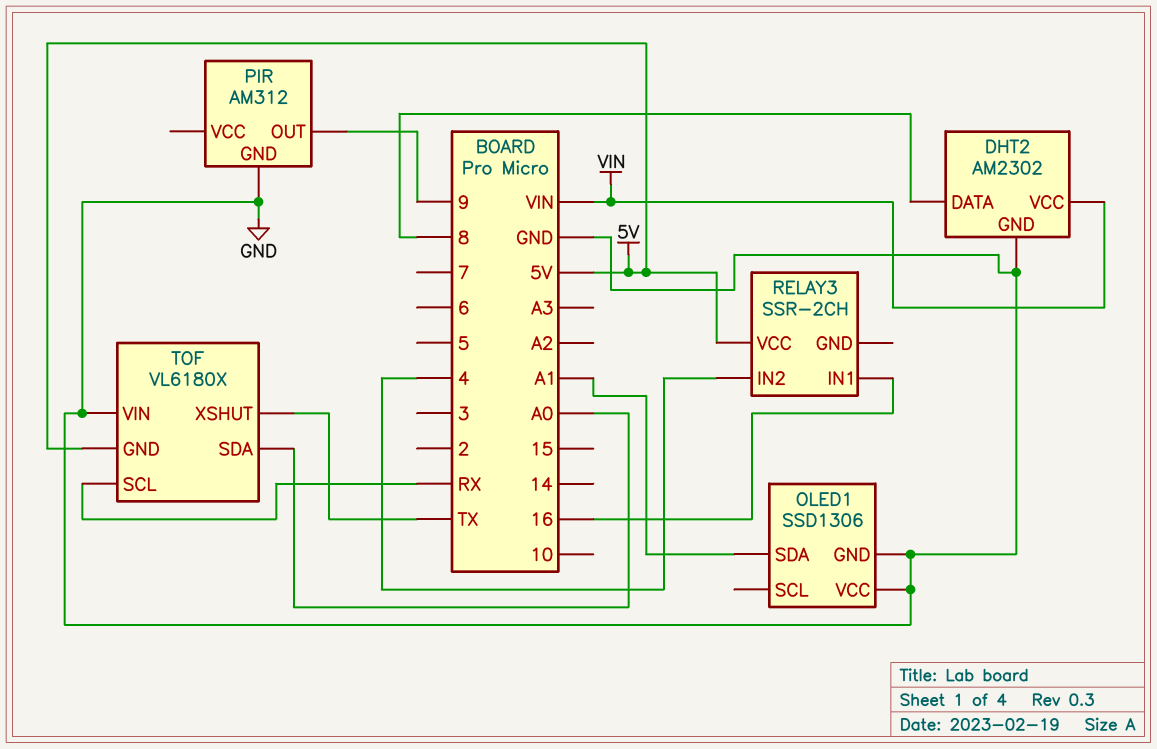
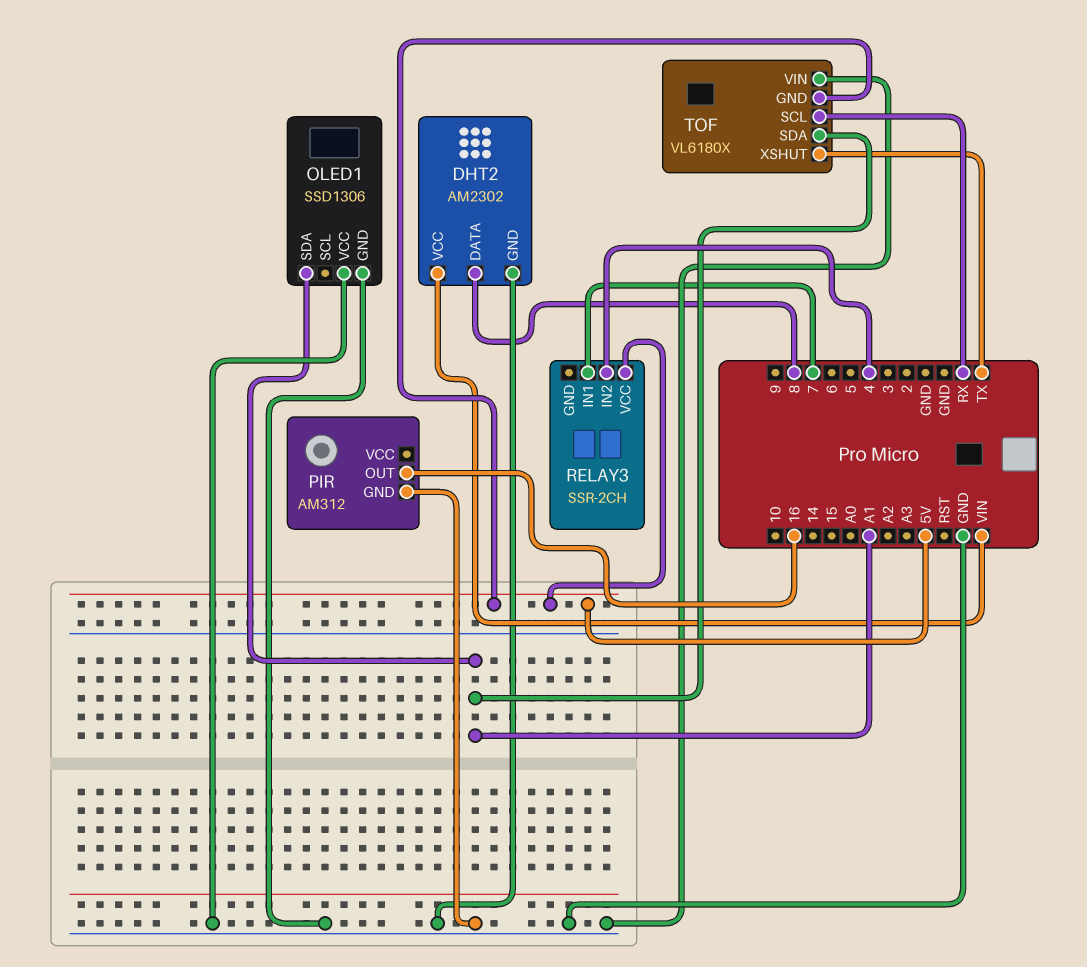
PIR pin OUT: 9 -> 16
RELAY3 pin IN1: 16 -> 7
TOF pin SDA: A0 -> A1

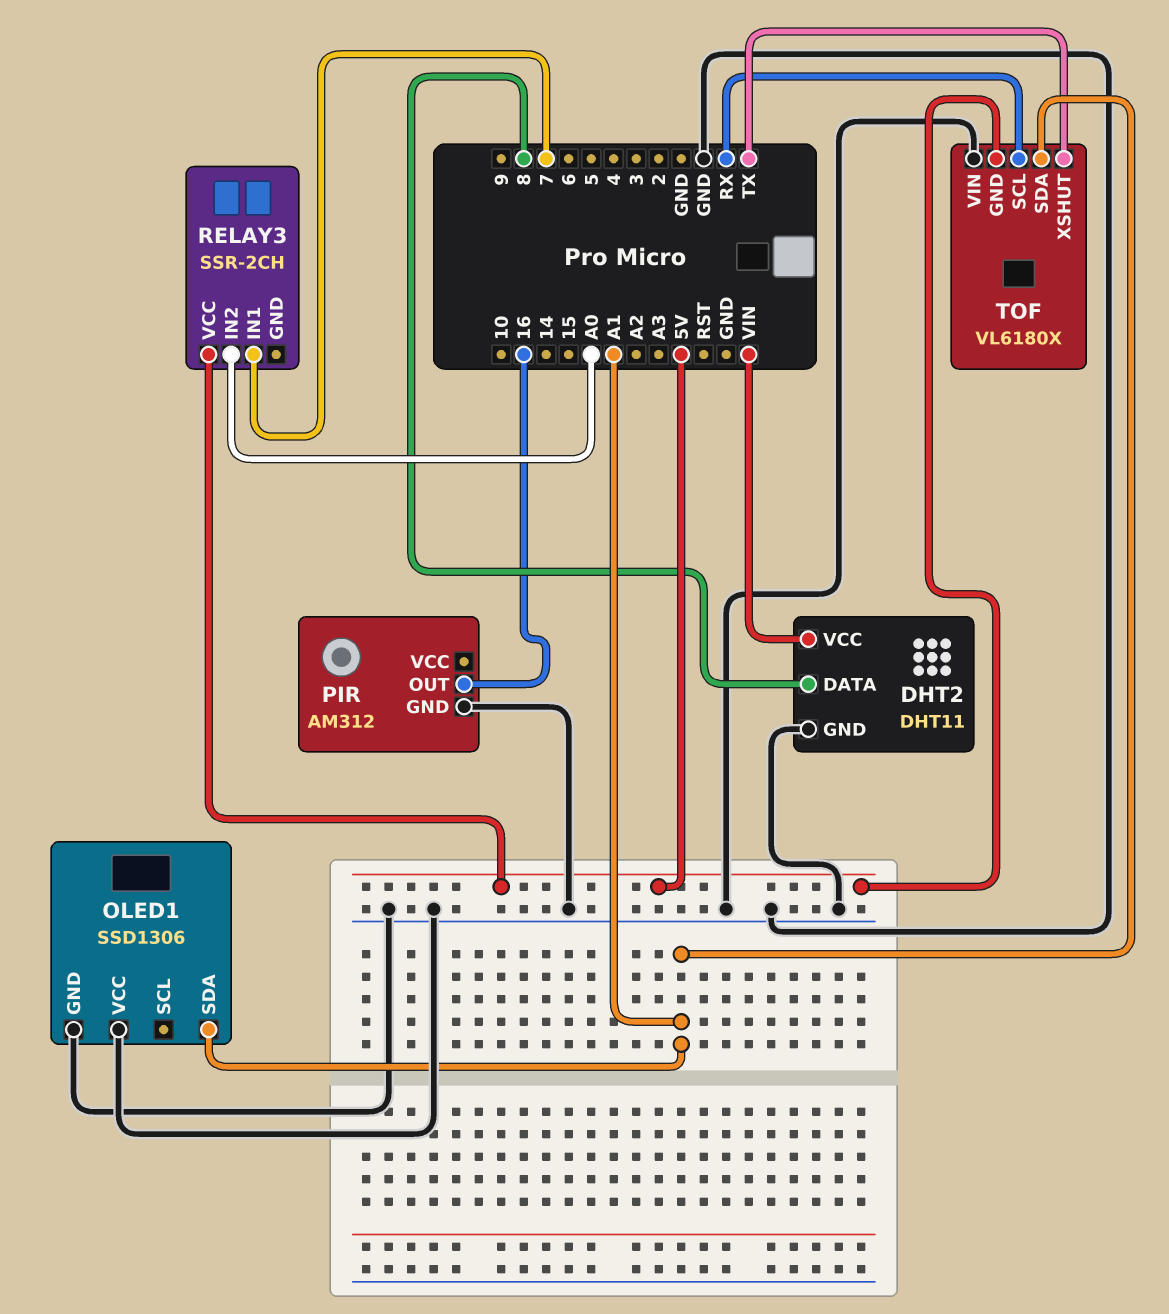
DHT2: AM2302 -> DHT11
RELAY3 pin IN2: 4 -> A0

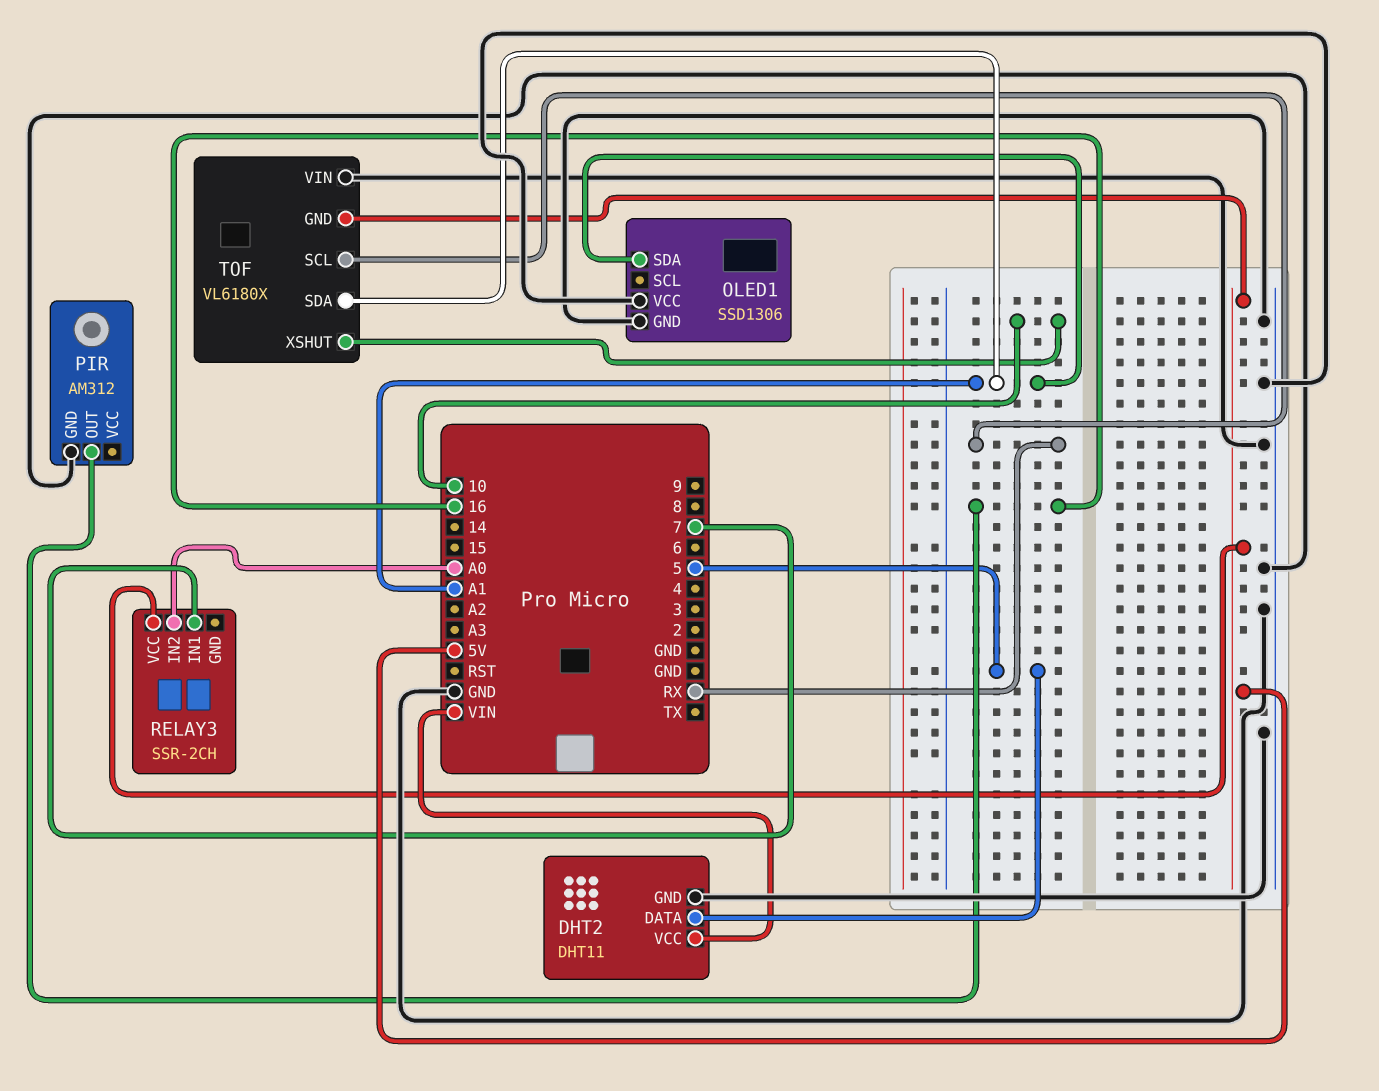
DHT2 pin DATA: 8 -> 5
TOF pin XSHUT: TX -> 10

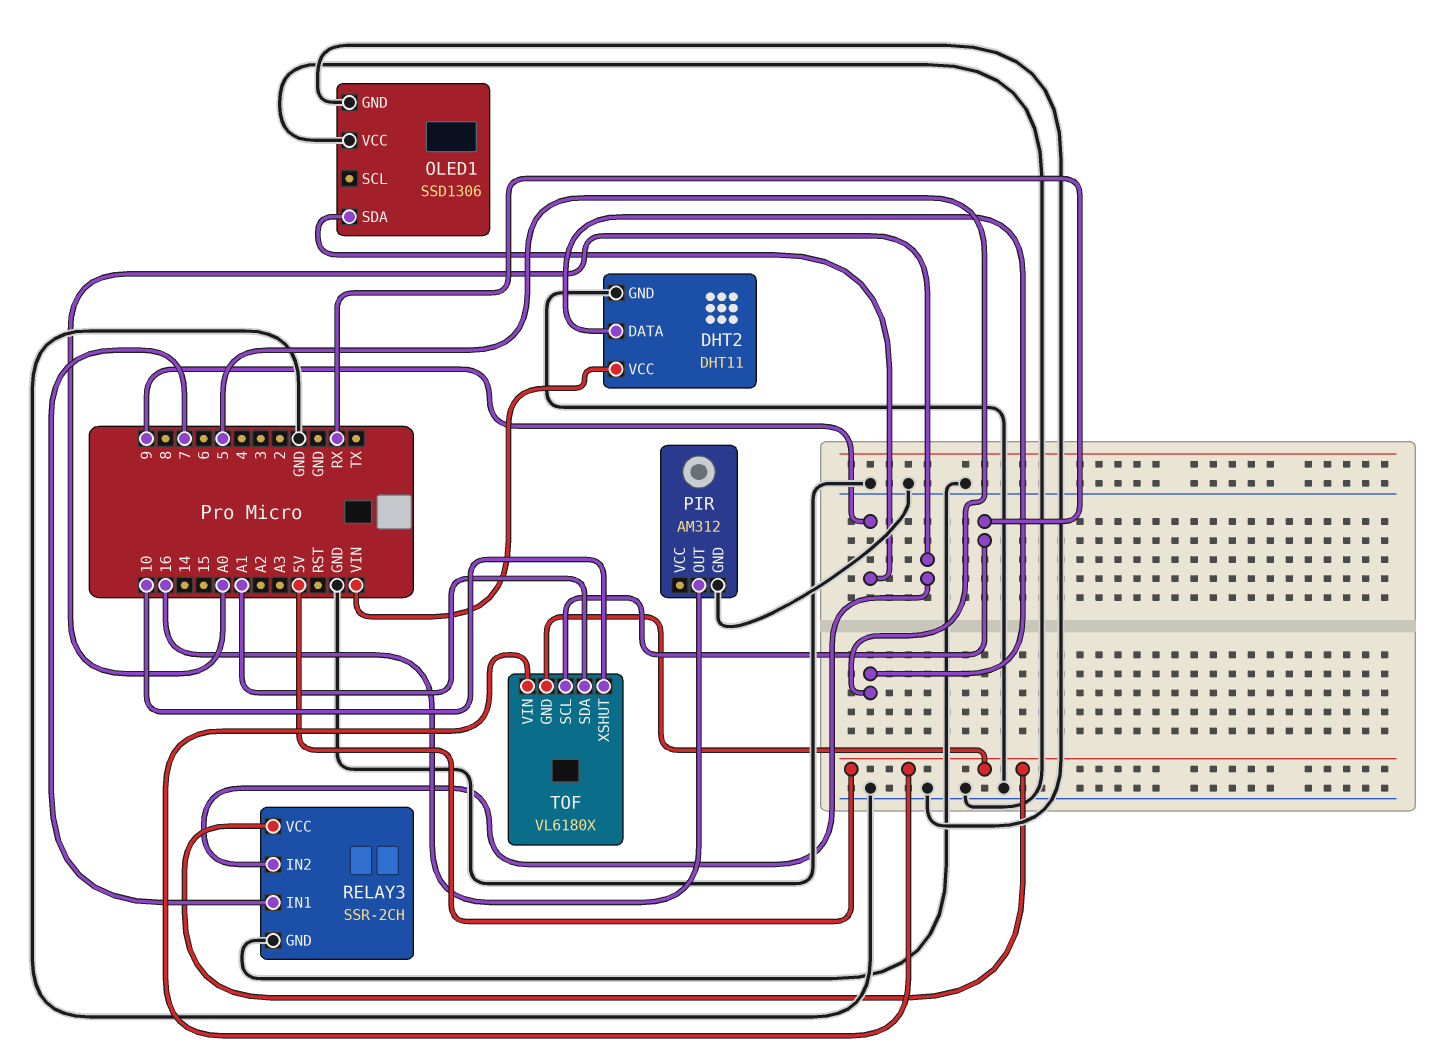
OLED1 pin SDA: A1 -> 9
RELAY3 pin GND: none -> GND
TOF pin VIN: GND -> 5V

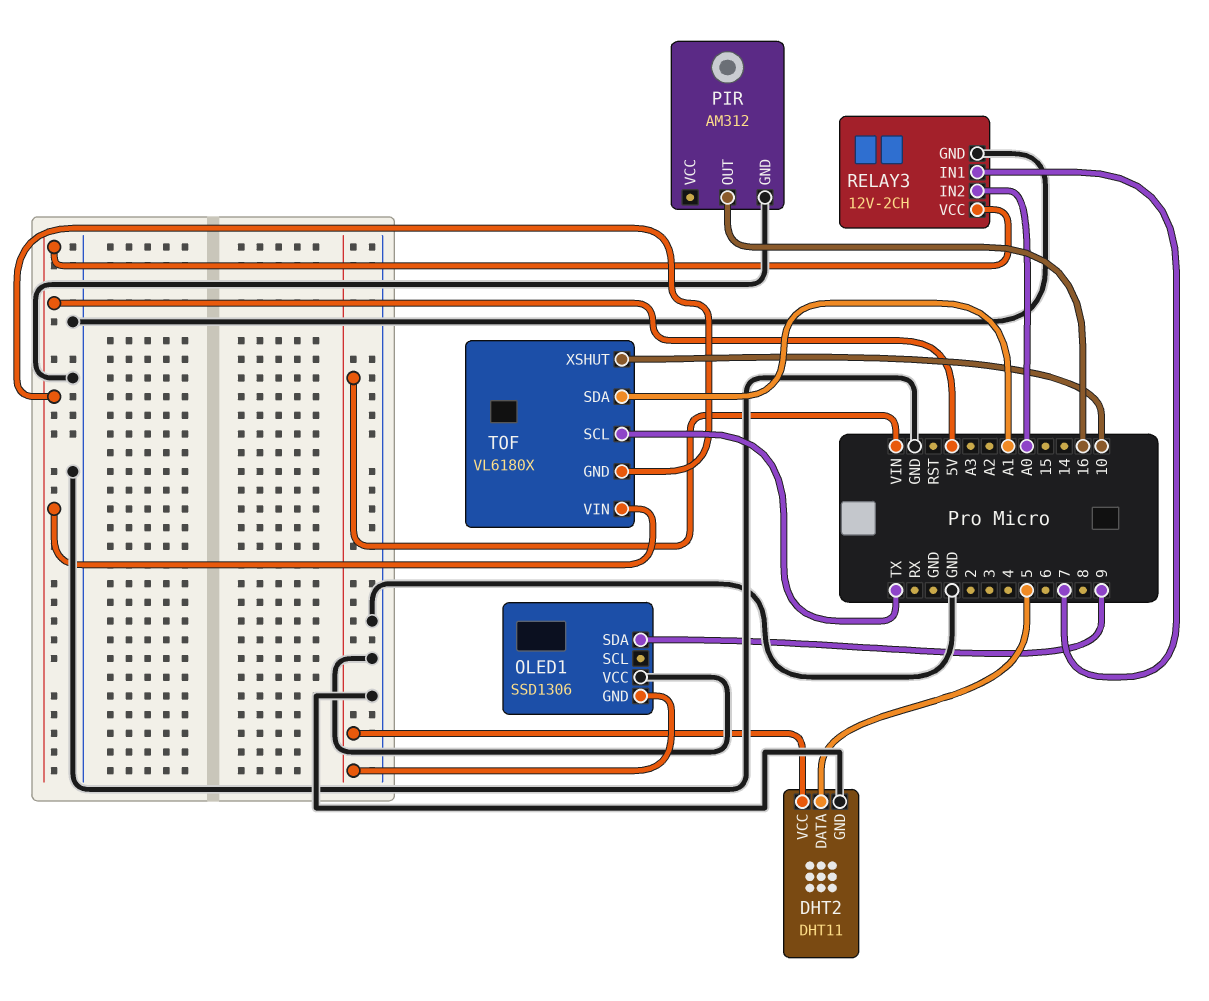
OLED1 pin GND: GND -> VIN
RELAY3: SSR-2CH -> 12V-2CH
TOF pin SCL: RX -> TX

